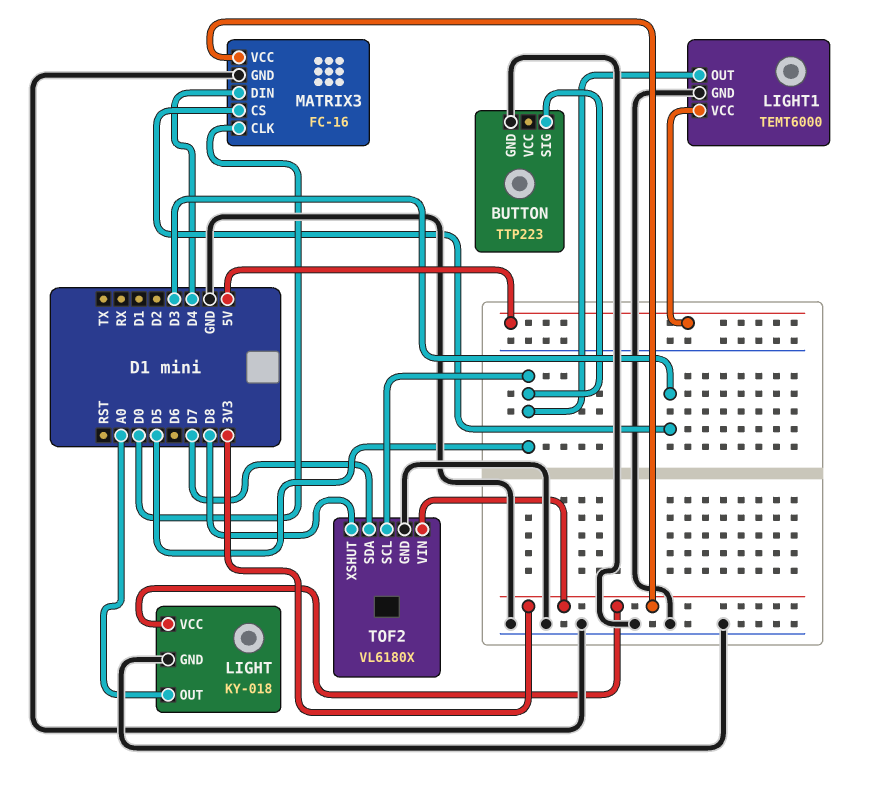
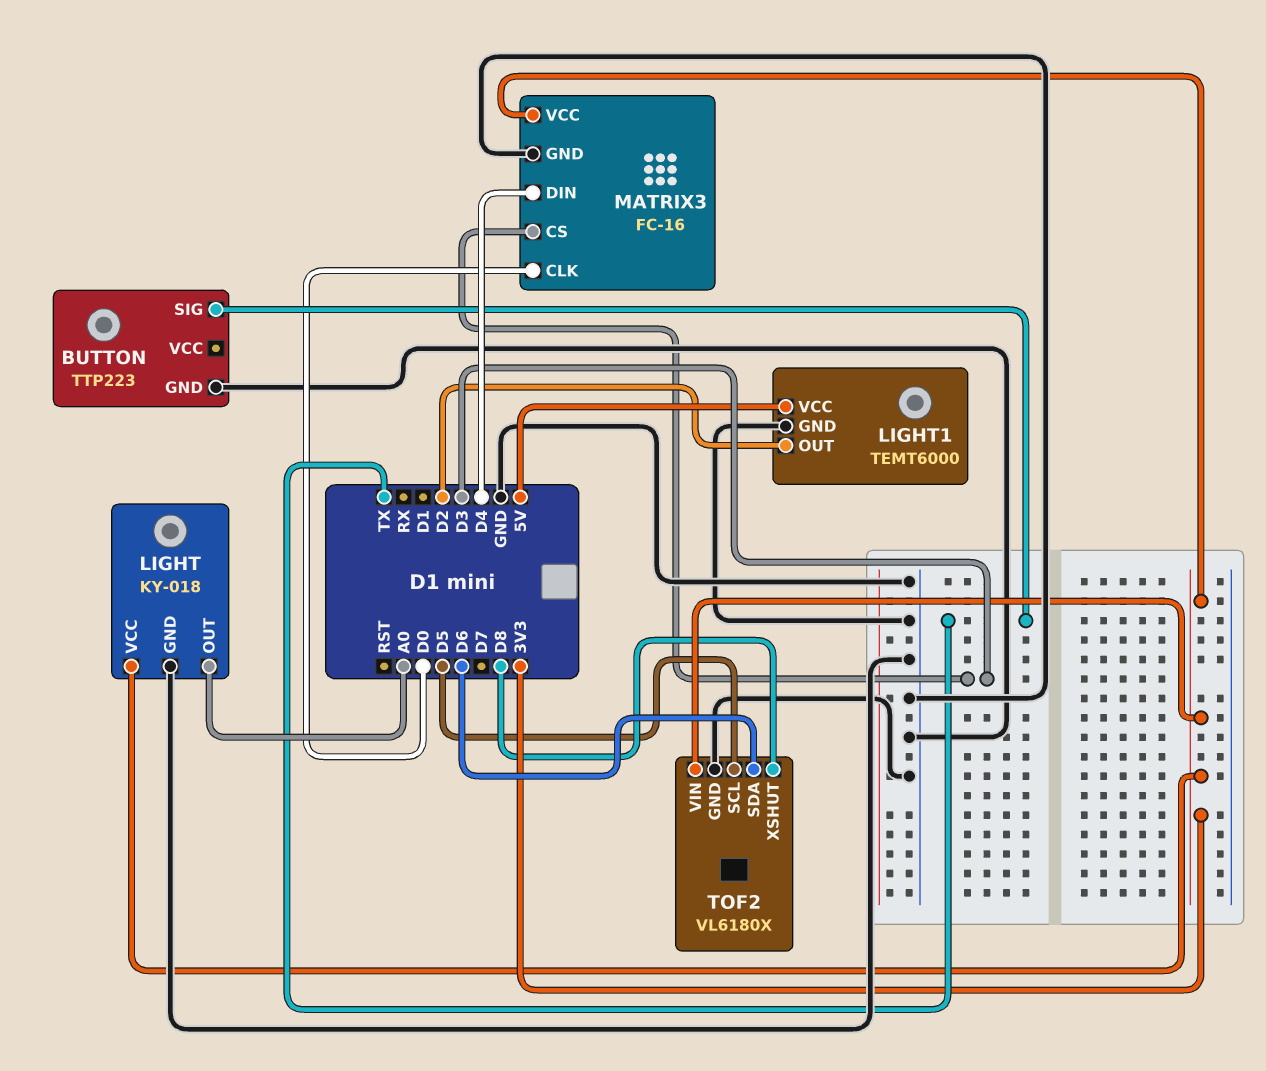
BUTTON pin SIG: D5 -> TX
LIGHT1 pin OUT: D5 -> D2
TOF2 pin SDA: D7 -> D6

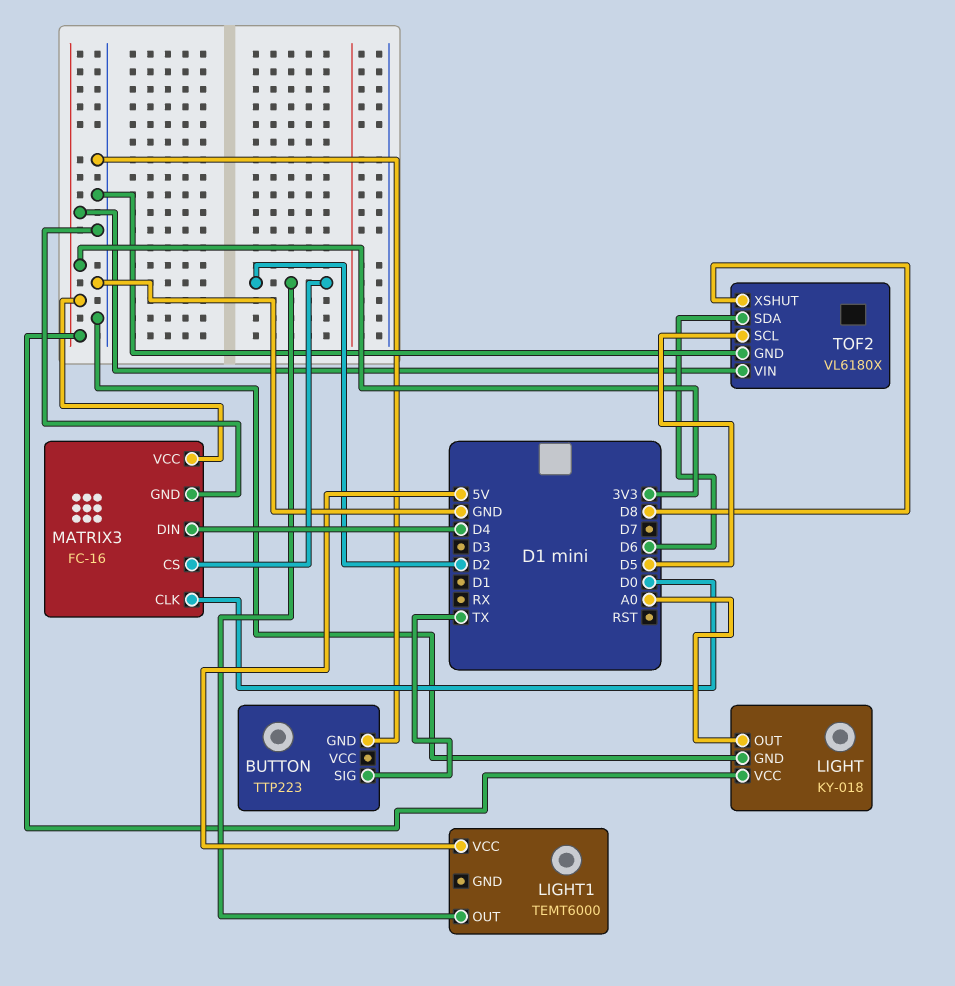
LIGHT1 pin GND: GND -> none
MATRIX3 pin CS: D3 -> D2

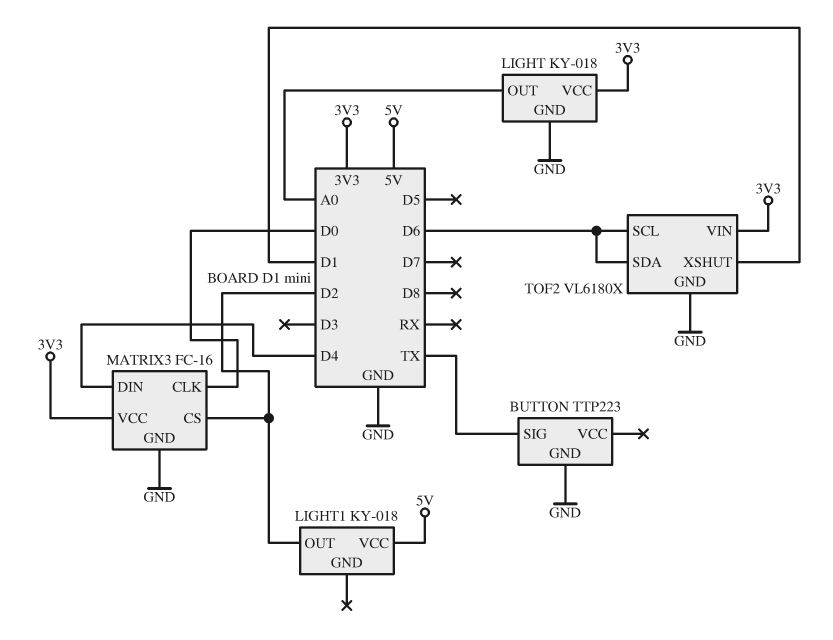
LIGHT1: TEMT6000 -> KY-018
TOF2 pin SCL: D5 -> D6
TOF2 pin XSHUT: D8 -> D1

